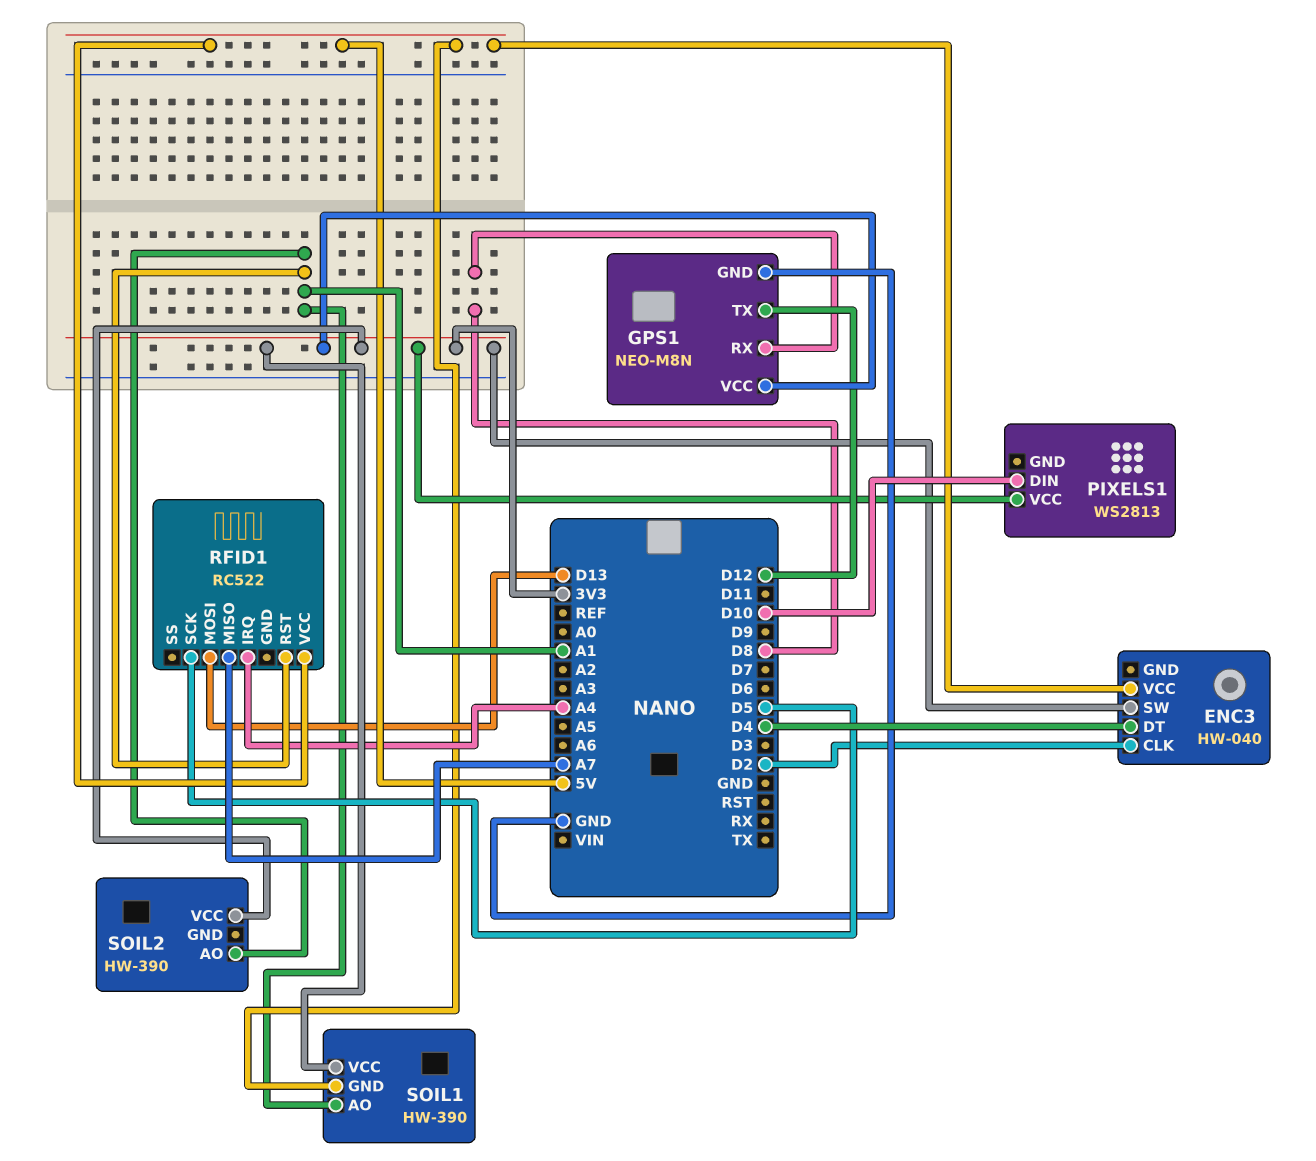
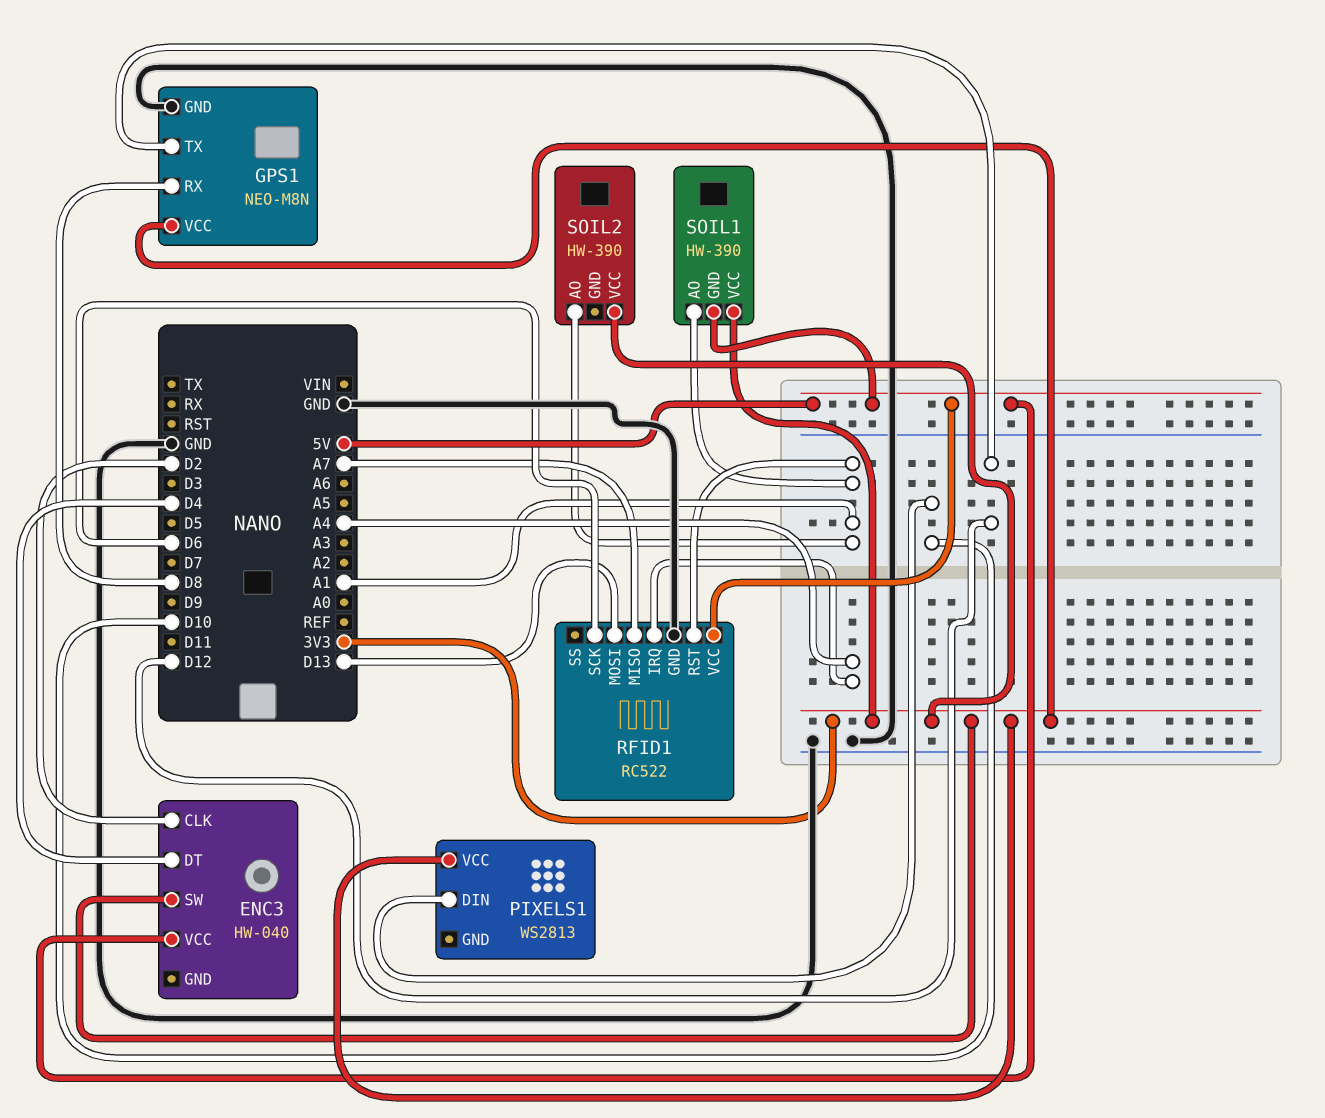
RFID1 pin GND: none -> GND
RFID1 pin SCK: D5 -> D6

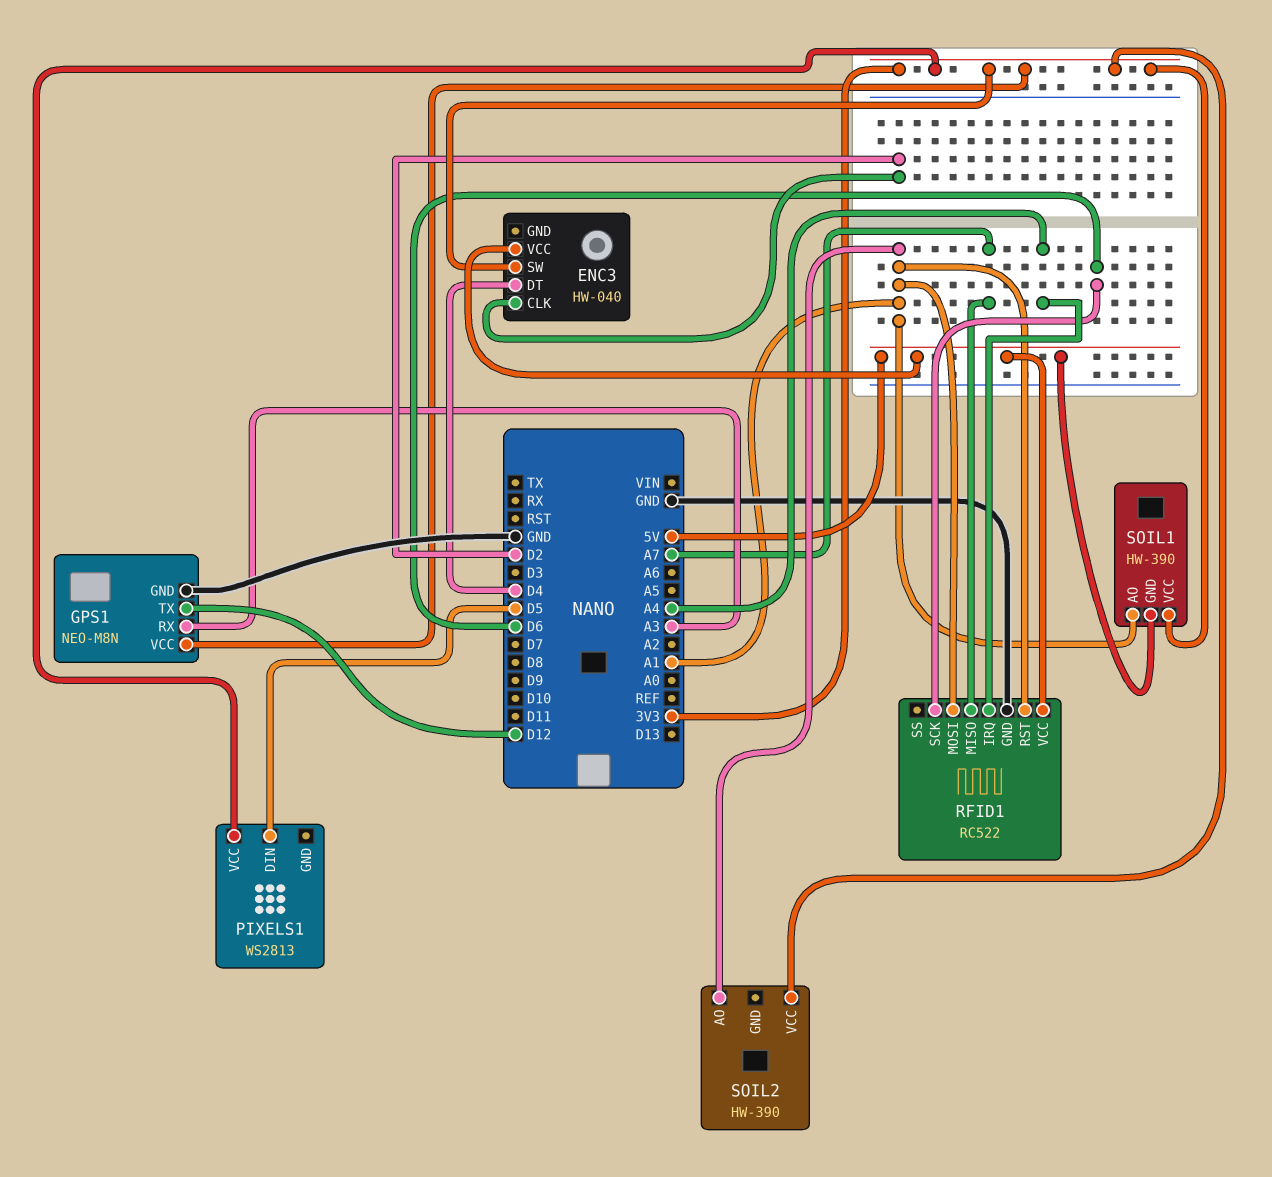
GPS1 pin RX: D8 -> A3
PIXELS1 pin DIN: D10 -> D5
RFID1 pin MOSI: D13 -> A1

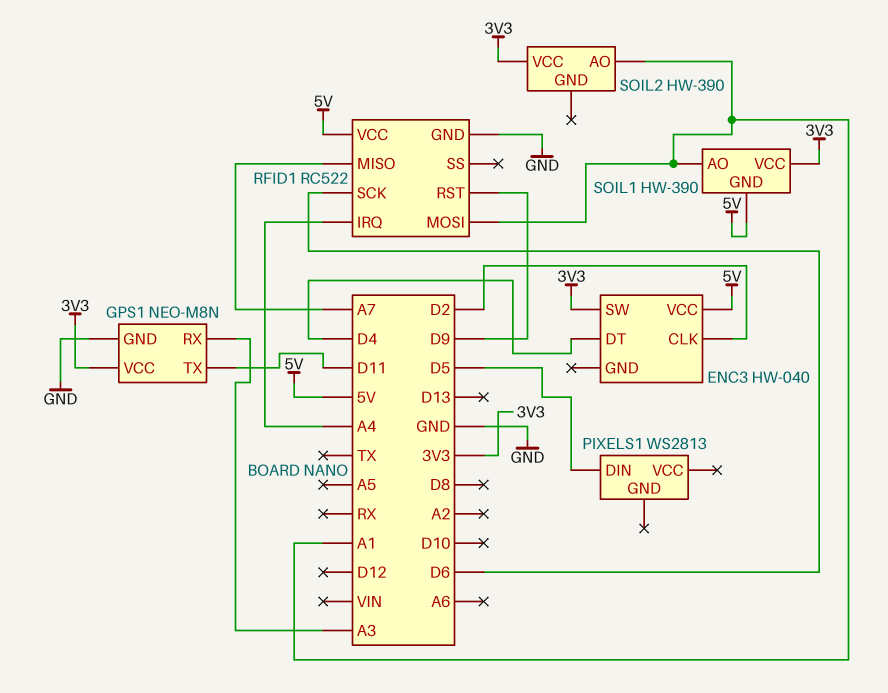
GPS1 pin TX: D12 -> D11
PIXELS1 pin VCC: 3V3 -> none
RFID1 pin RST: A1 -> D9

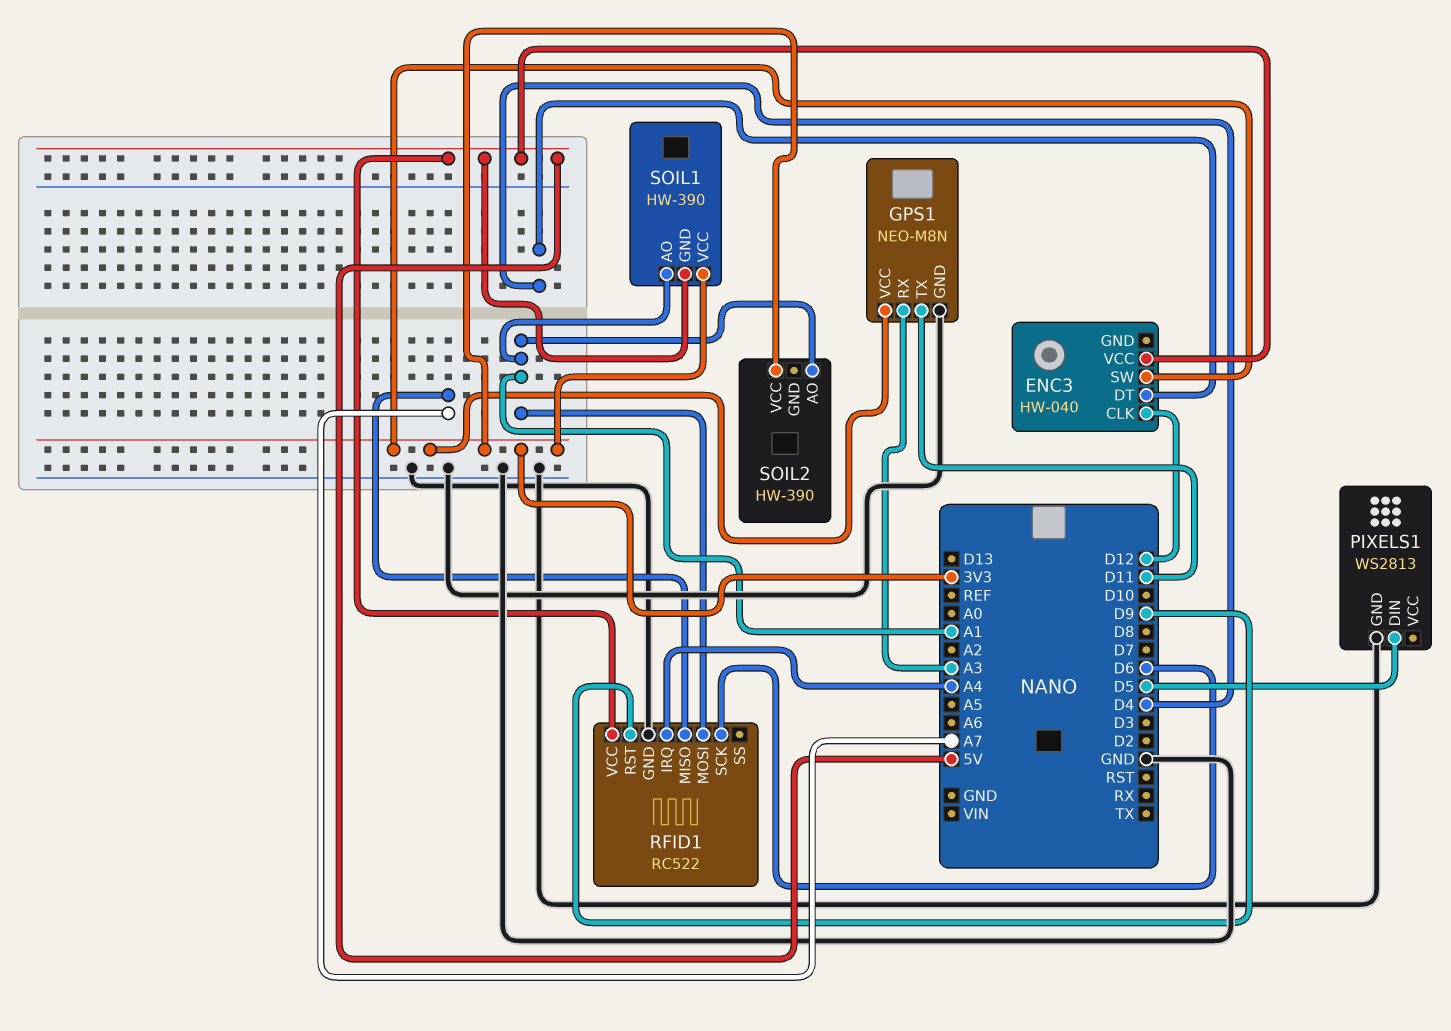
ENC3 pin CLK: D2 -> D12
PIXELS1 pin GND: none -> GND

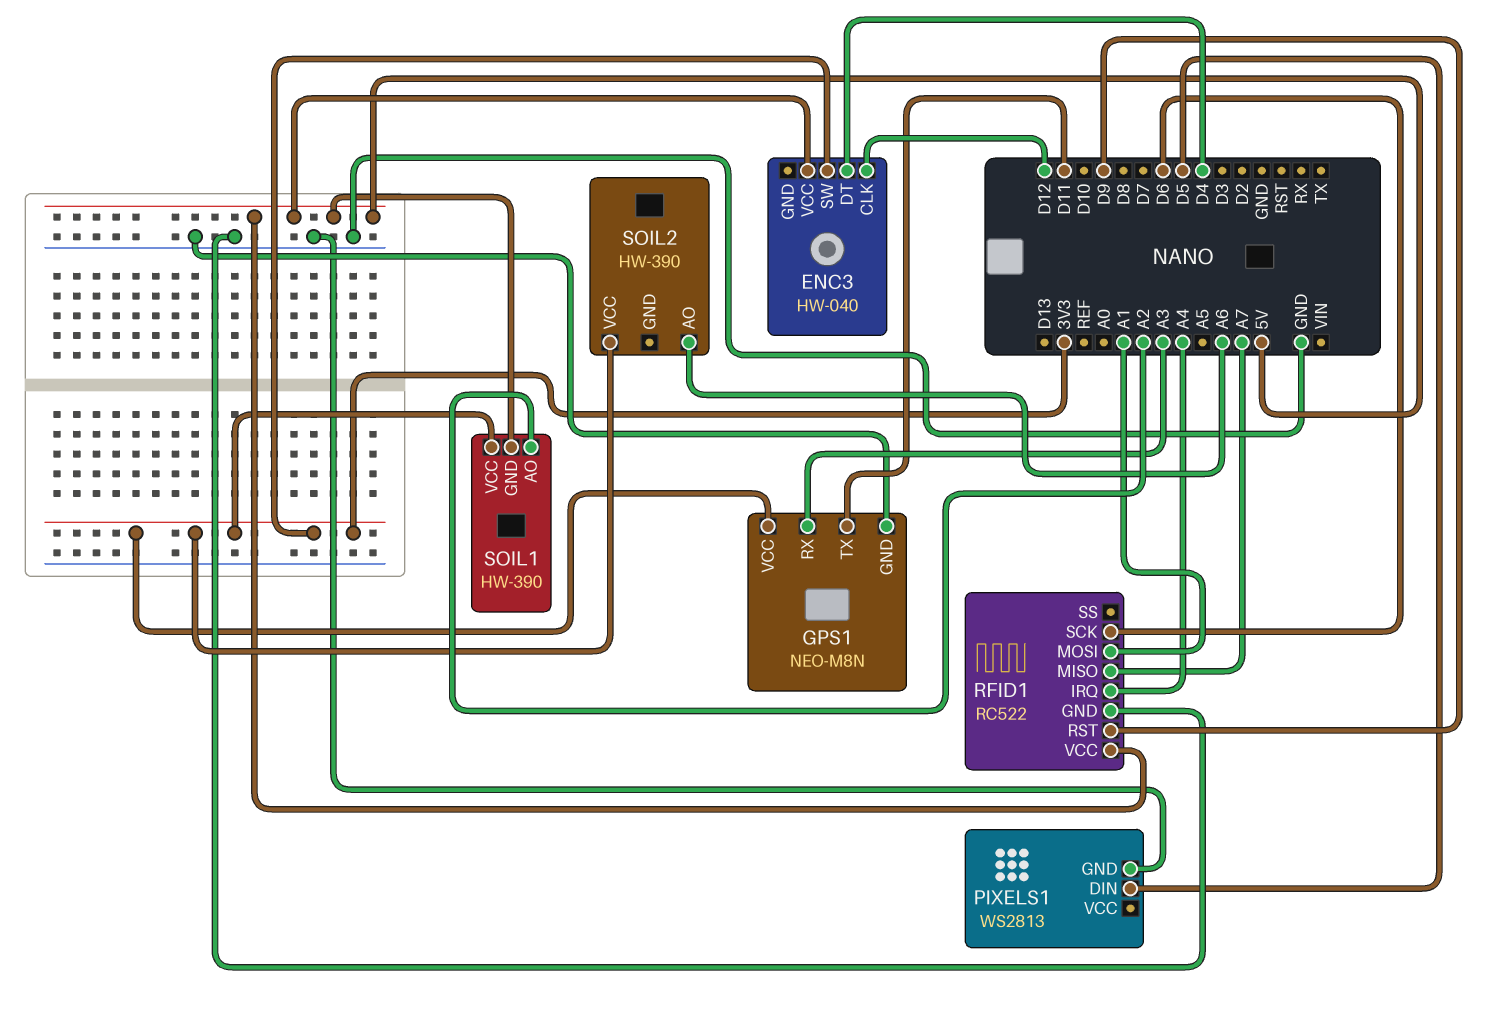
SOIL1 pin AO: A1 -> A2
SOIL2 pin AO: A1 -> A6

